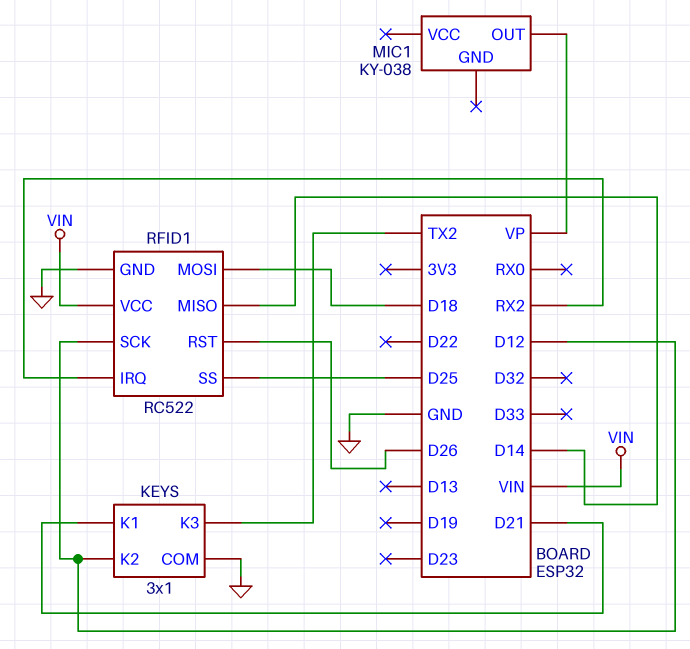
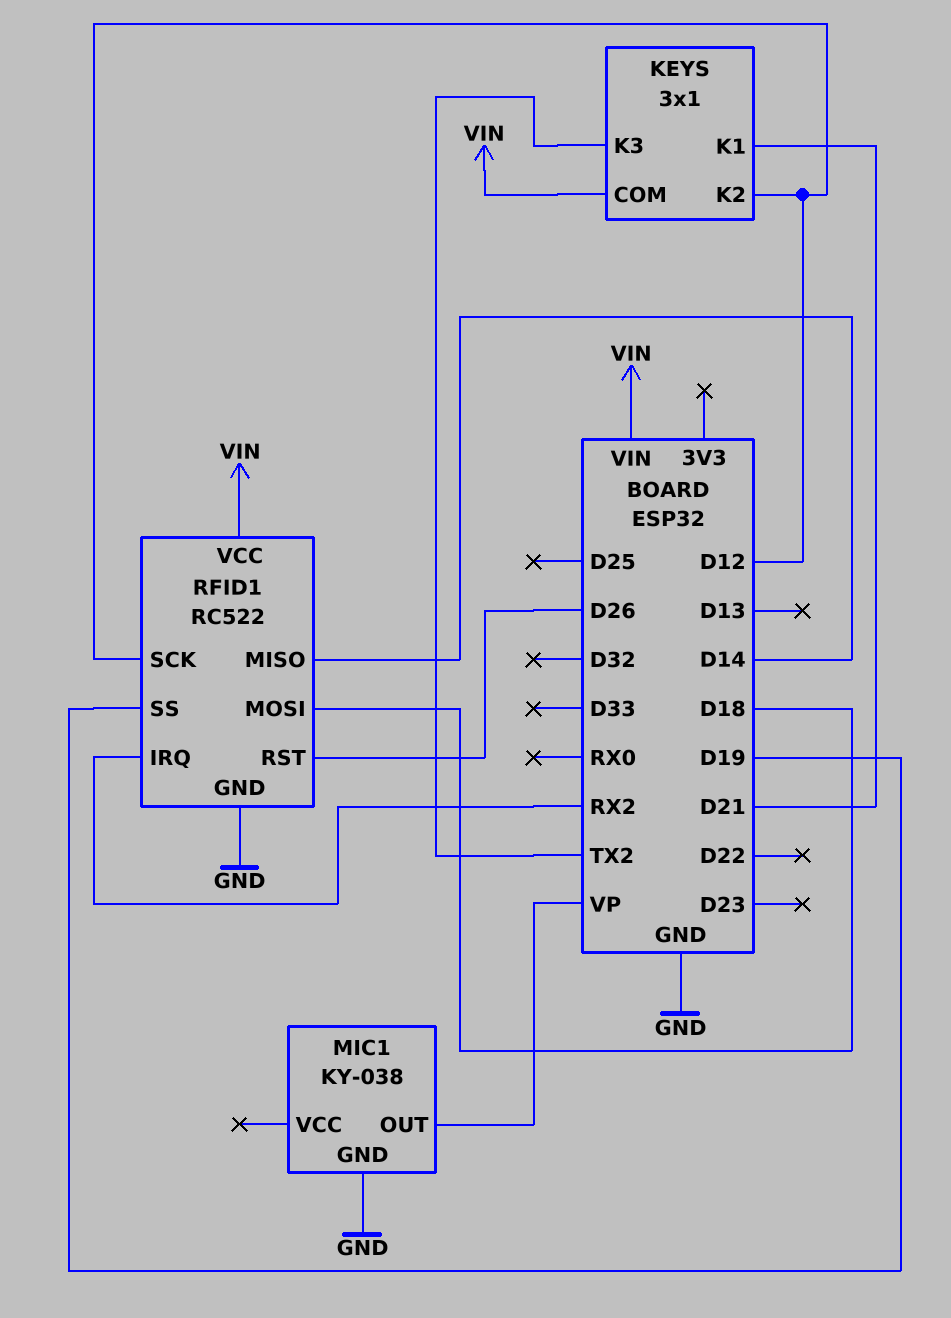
KEYS pin COM: GND -> VIN
MIC1 pin GND: none -> GND
RFID1 pin SS: D25 -> D19

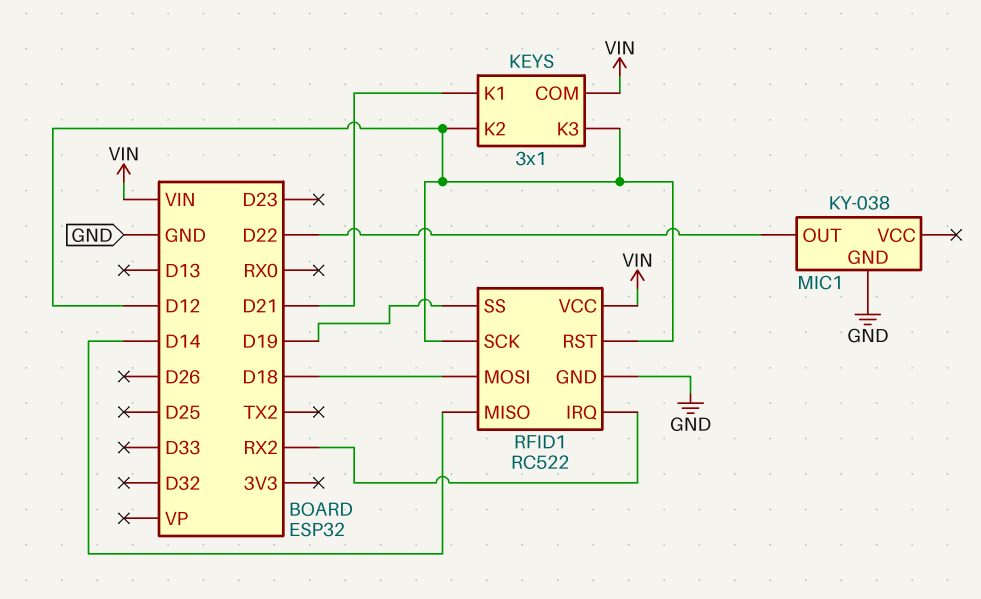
KEYS pin K3: TX2 -> D12
MIC1 pin OUT: VP -> D22
RFID1 pin RST: D26 -> D12

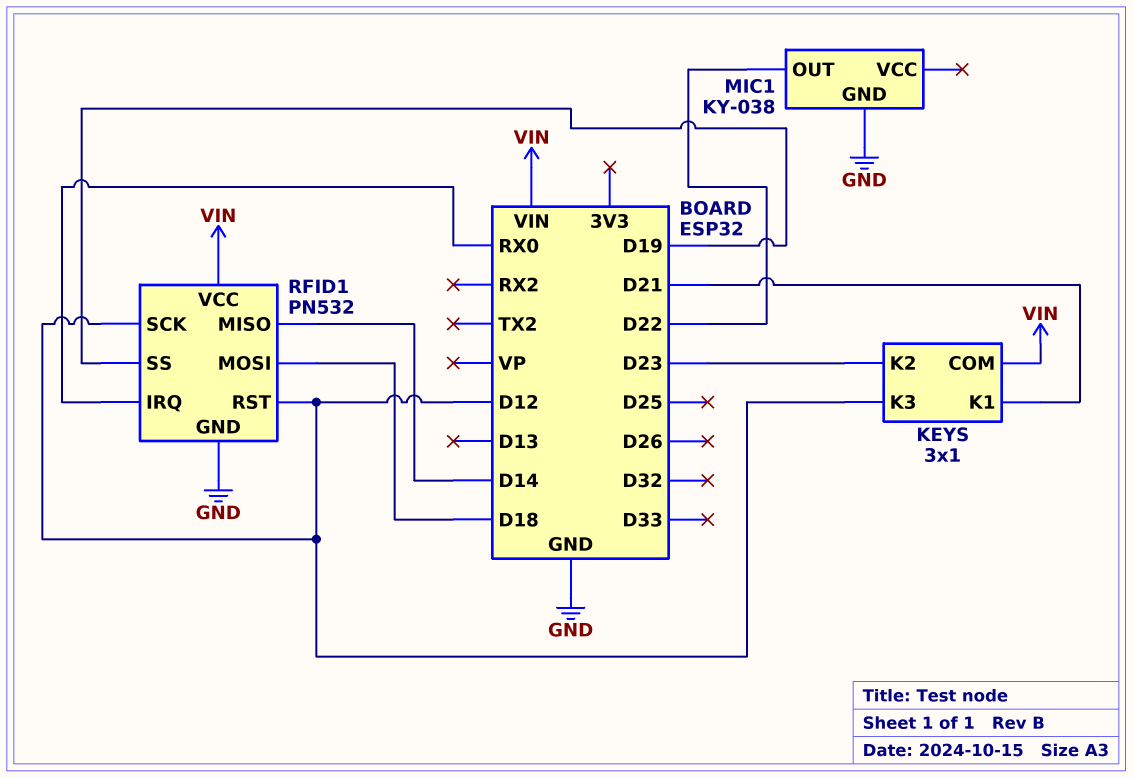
KEYS pin K2: D12 -> D23
RFID1: RC522 -> PN532
RFID1 pin IRQ: RX2 -> RX0

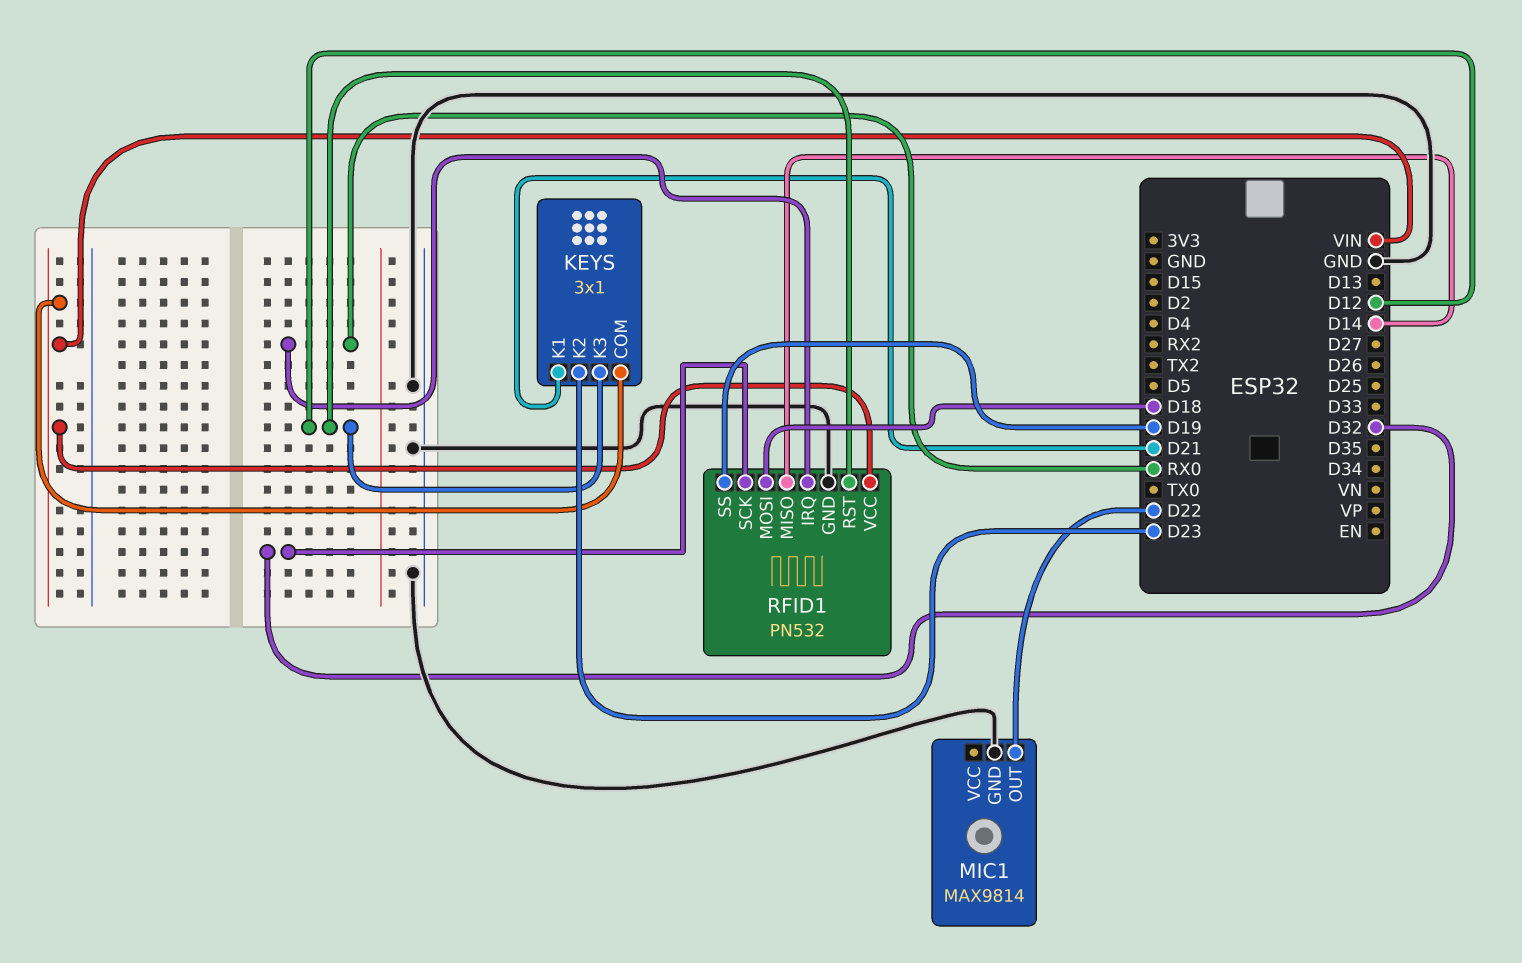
MIC1: KY-038 -> MAX9814
RFID1 pin SCK: D12 -> D32

